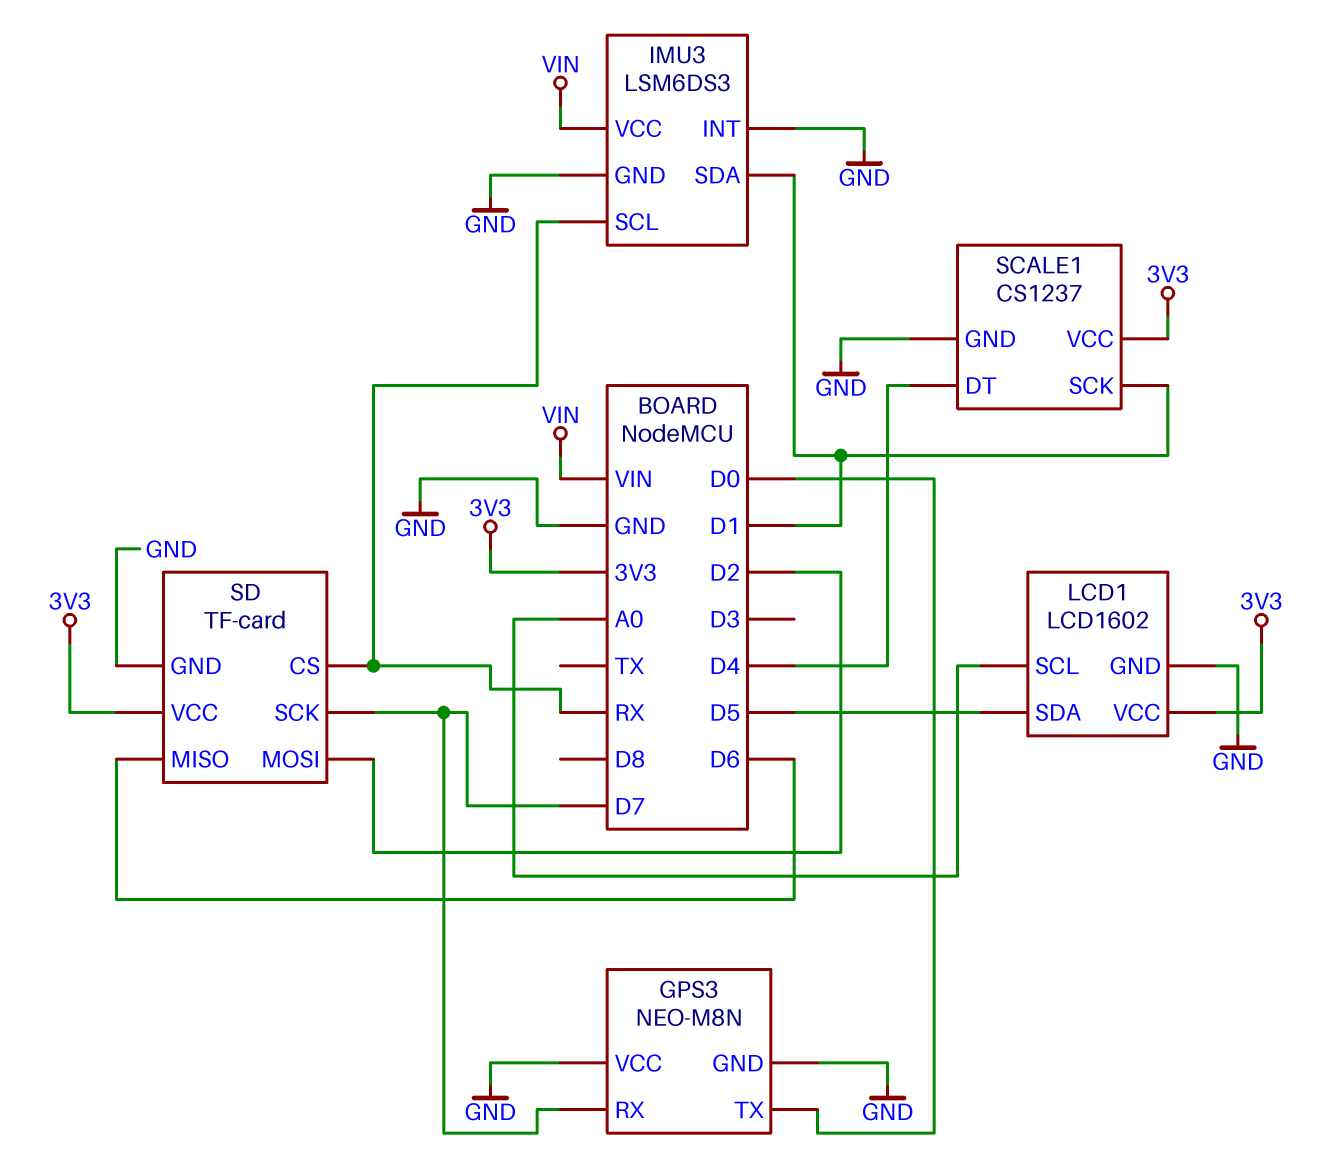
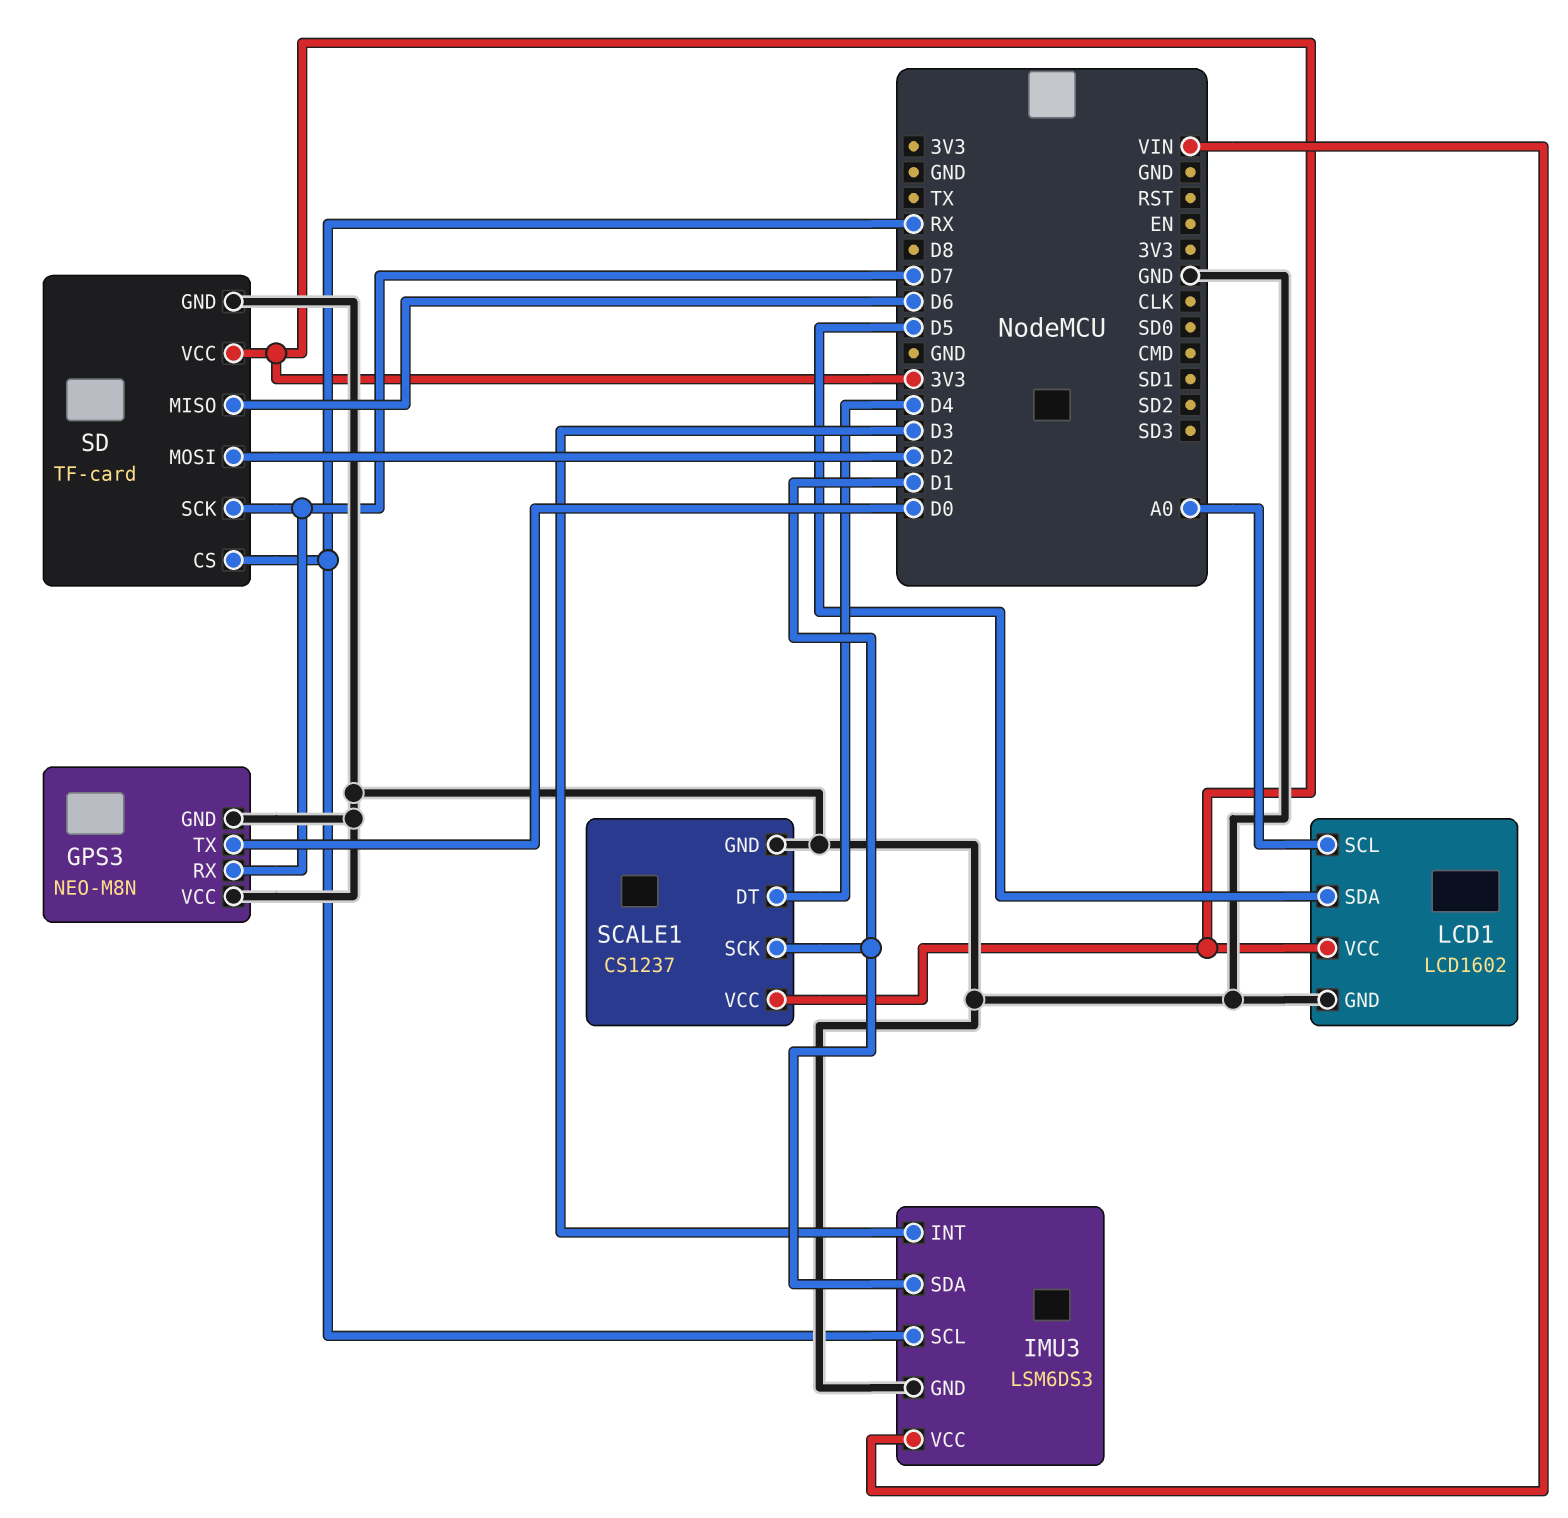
IMU3 pin INT: GND -> D3

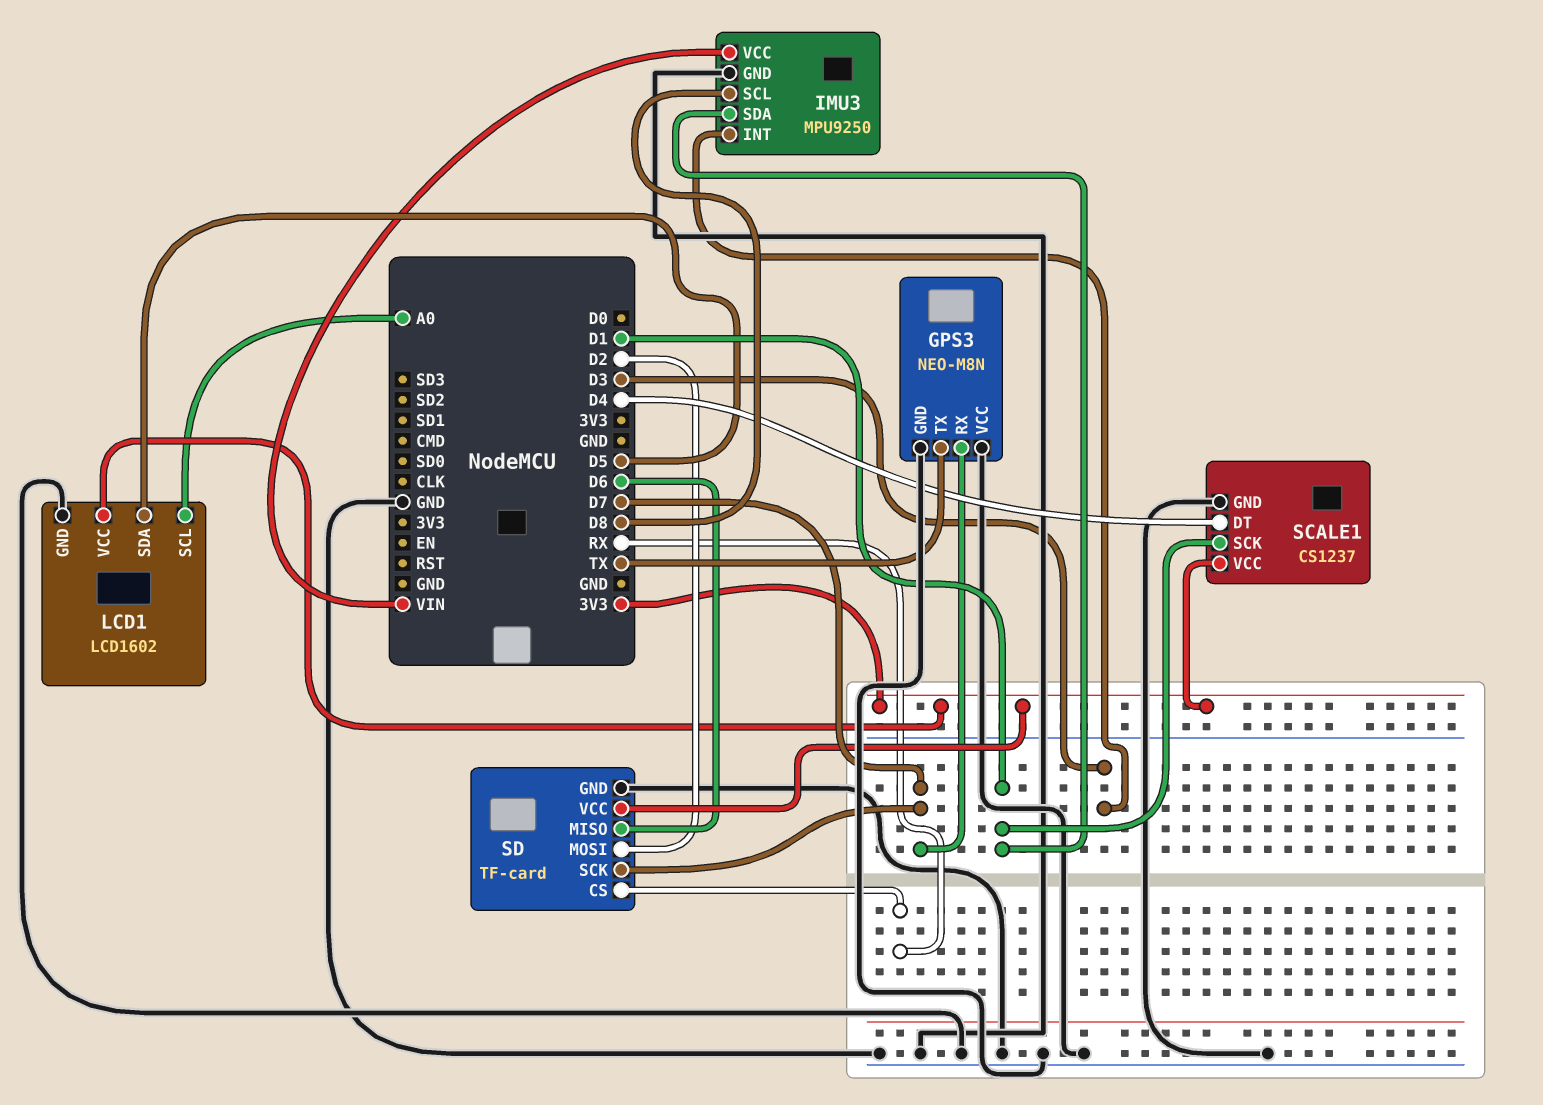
GPS3 pin TX: D0 -> TX
IMU3: LSM6DS3 -> MPU9250
IMU3 pin SCL: RX -> D8

